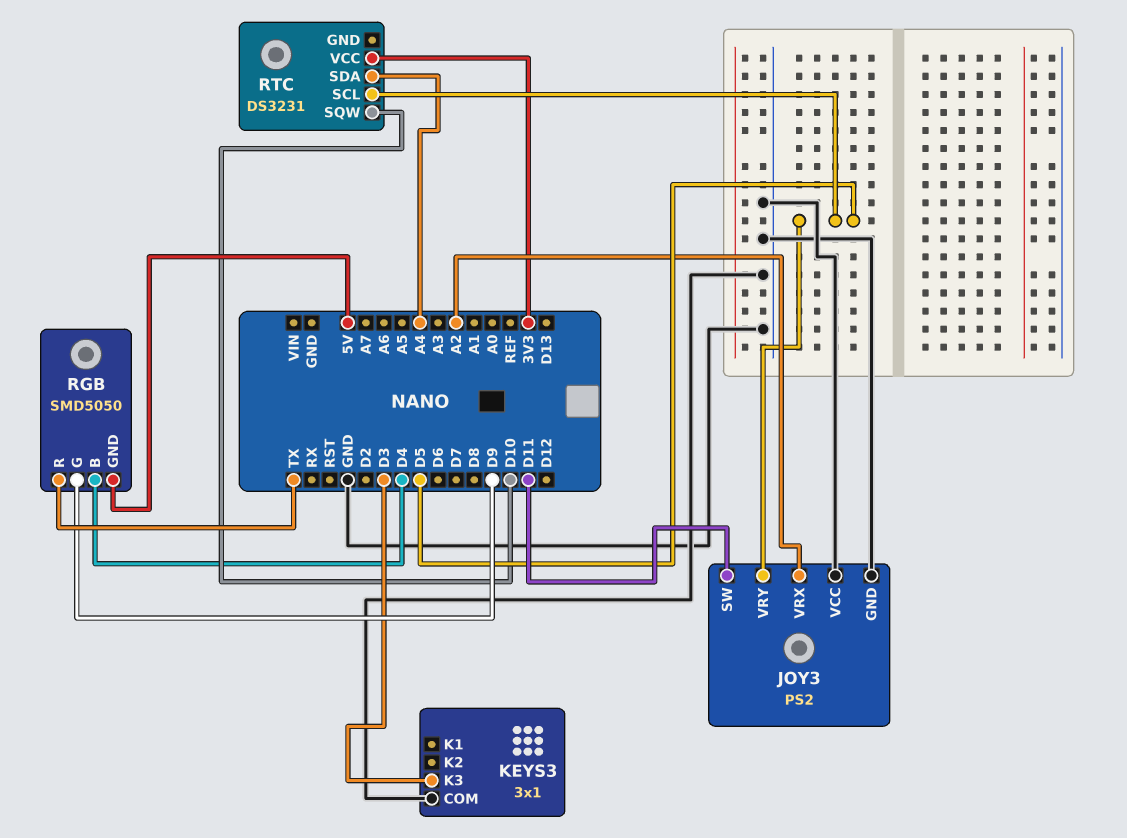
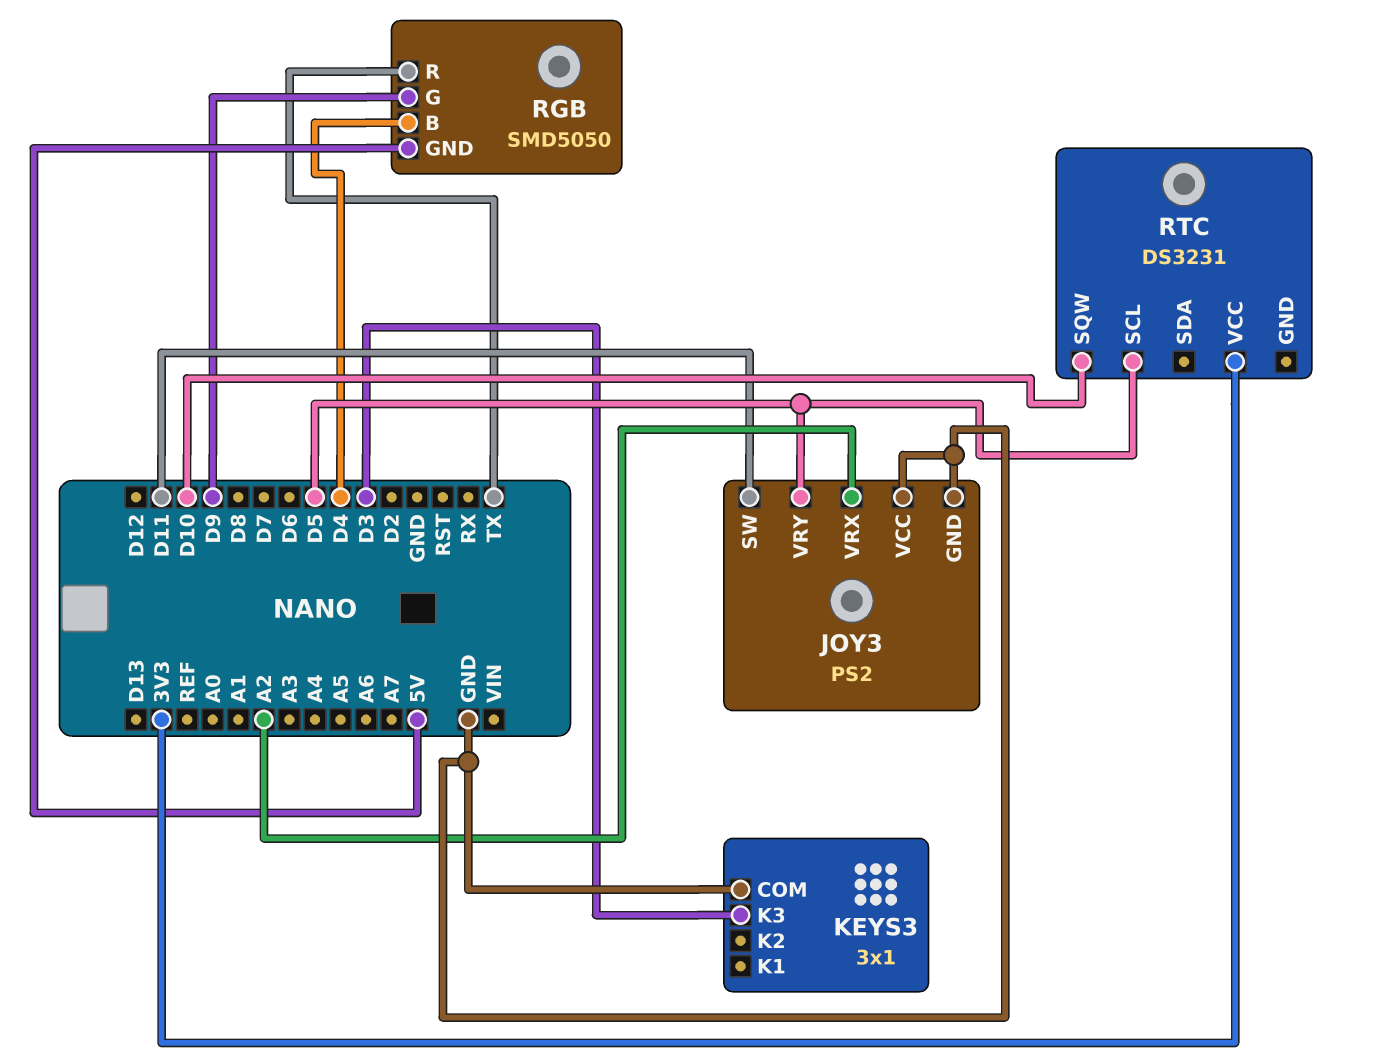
RTC pin SDA: A4 -> none

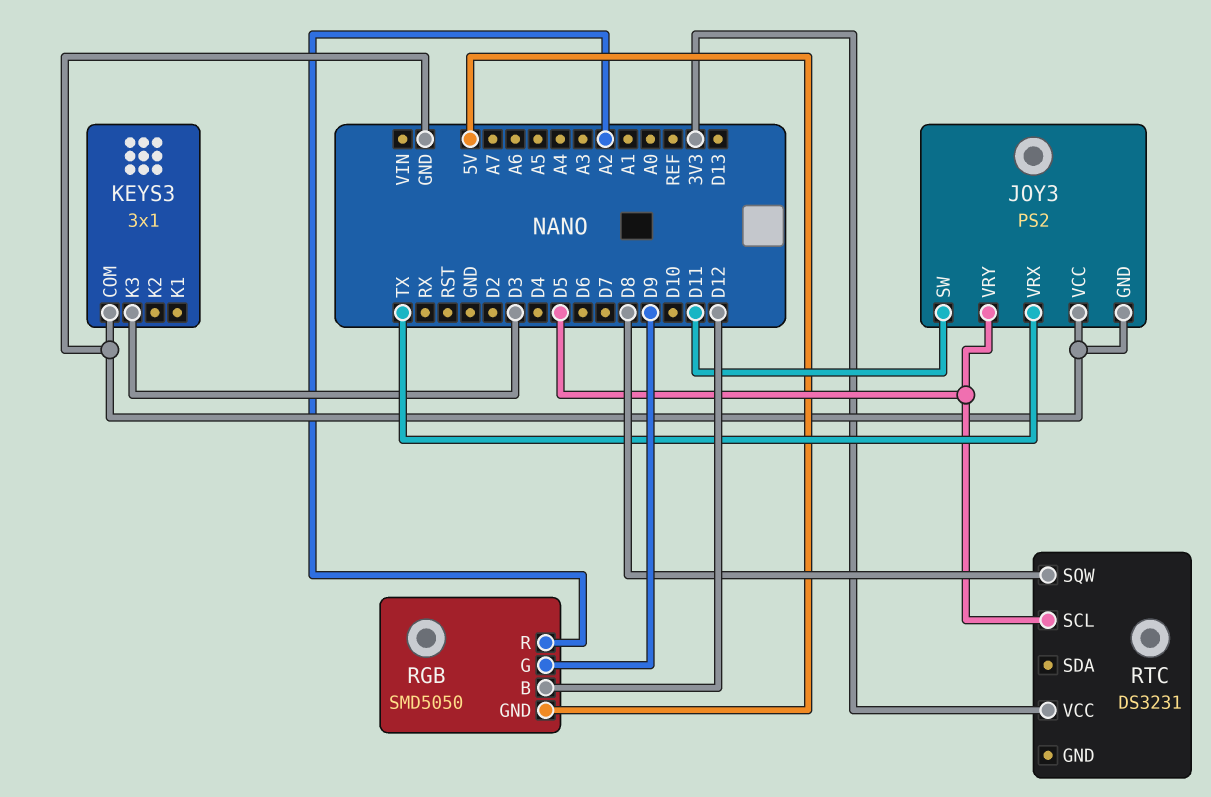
JOY3 pin VRX: A2 -> TX
RGB pin B: D4 -> D12
RGB pin R: TX -> A2
RTC pin SQW: D10 -> D8

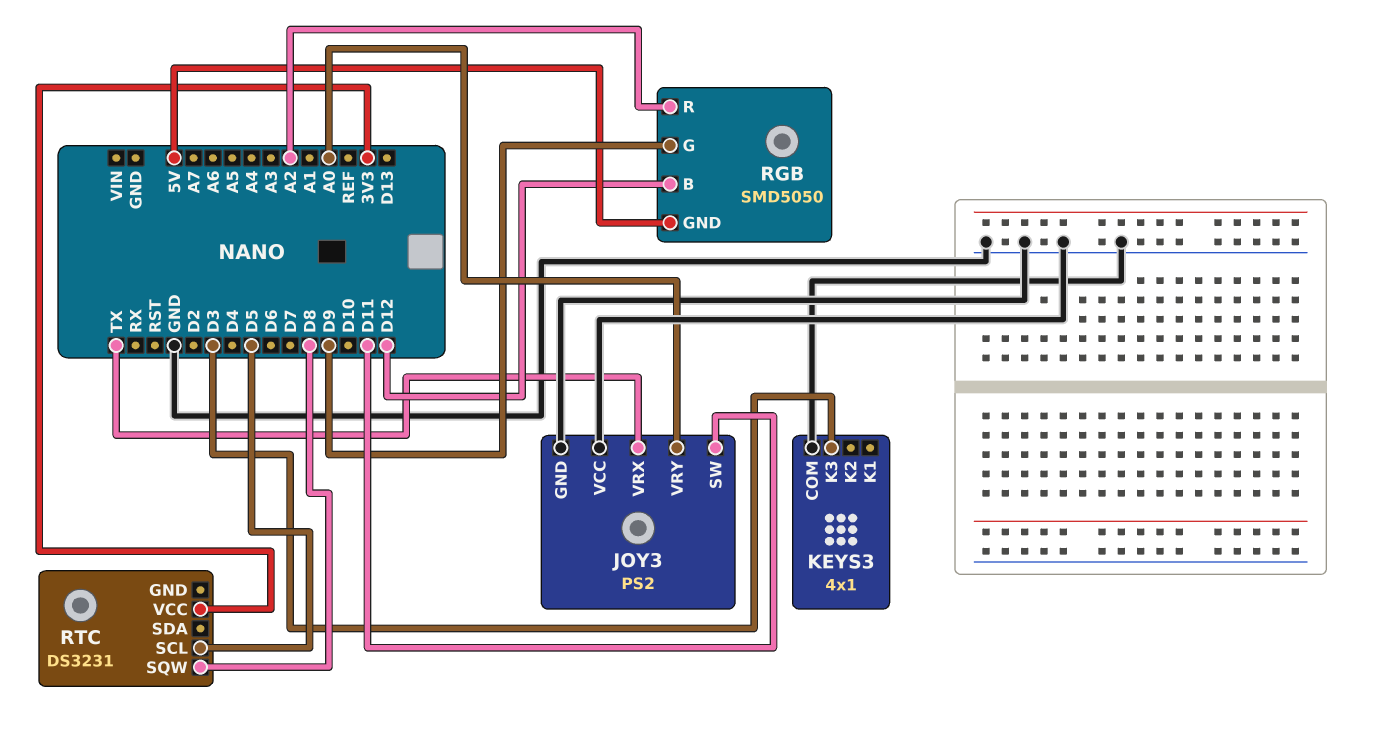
JOY3 pin VRY: D5 -> A0
KEYS3: 3x1 -> 4x1

